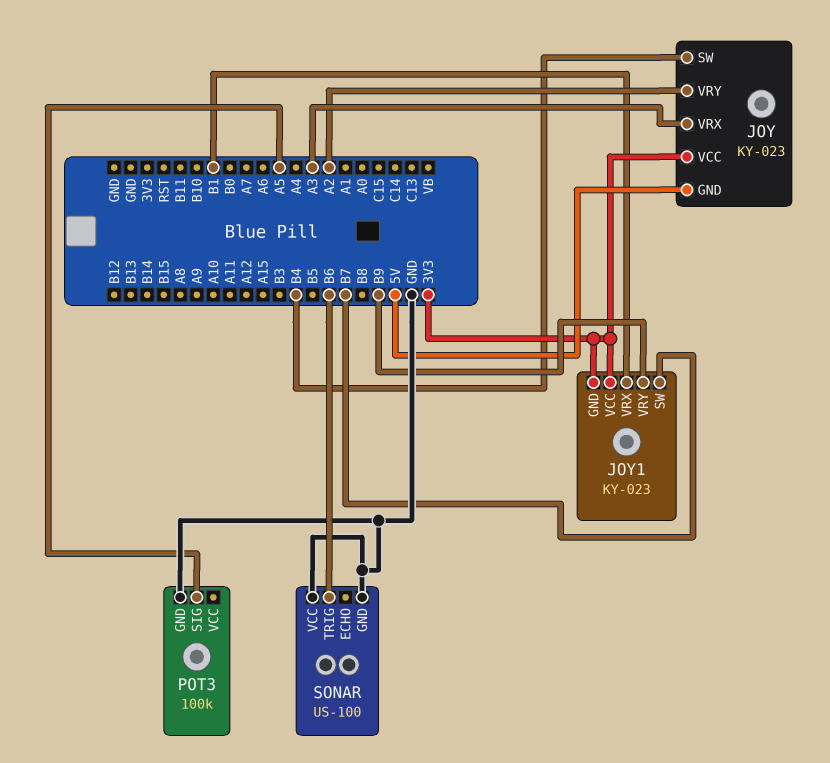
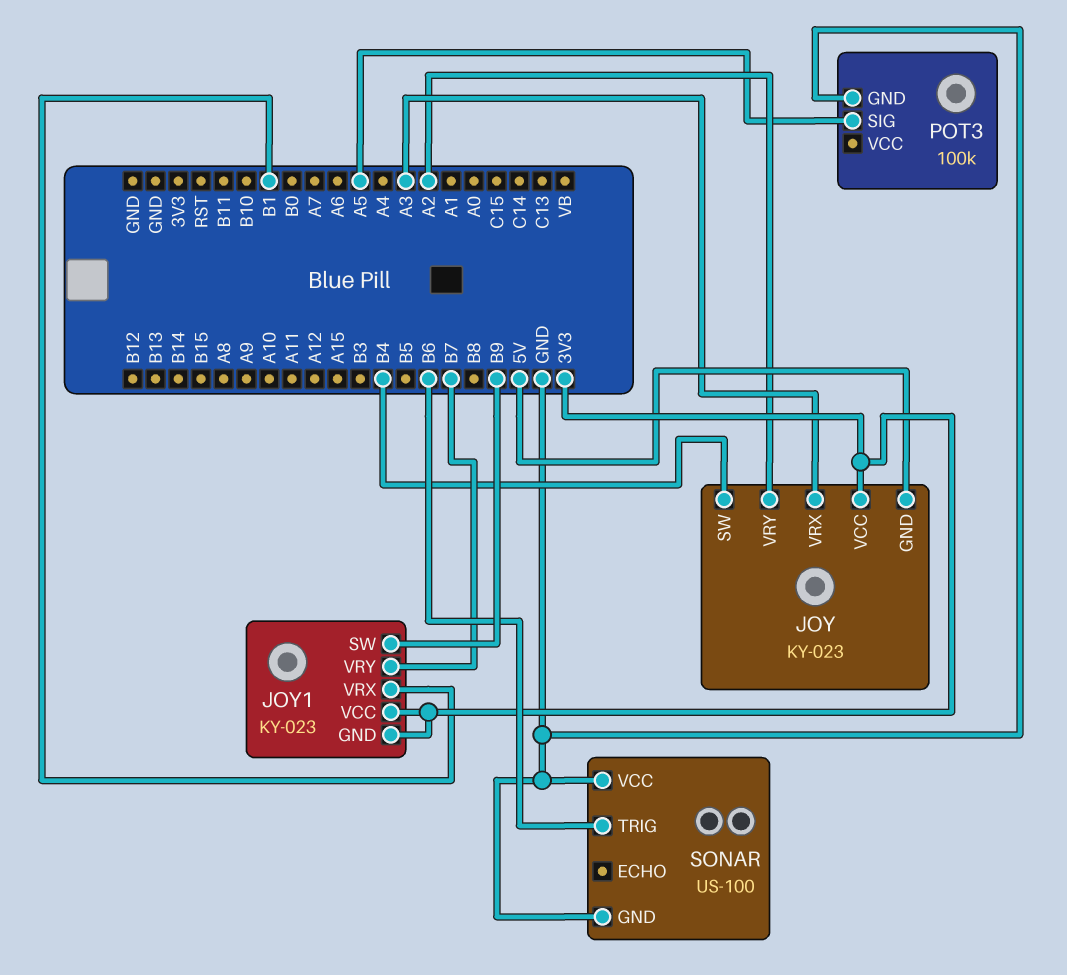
JOY1 pin SW: B7 -> B9
JOY1 pin VRY: B9 -> B7

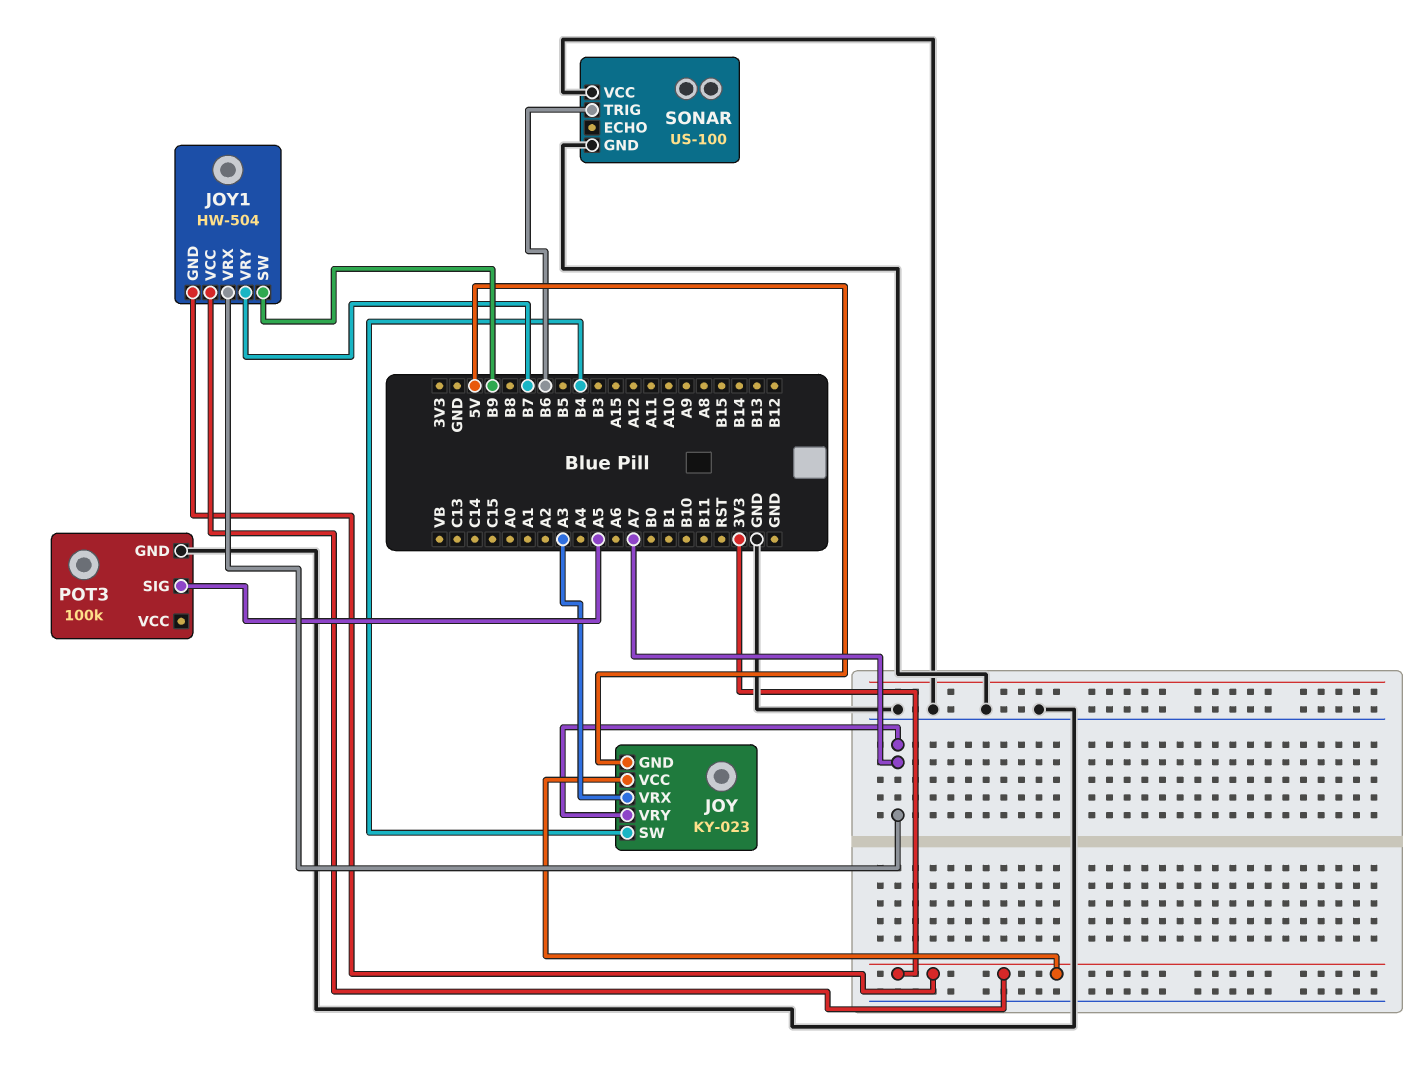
JOY pin VRY: A2 -> A7
JOY1: KY-023 -> HW-504
JOY1 pin VRX: B1 -> A7

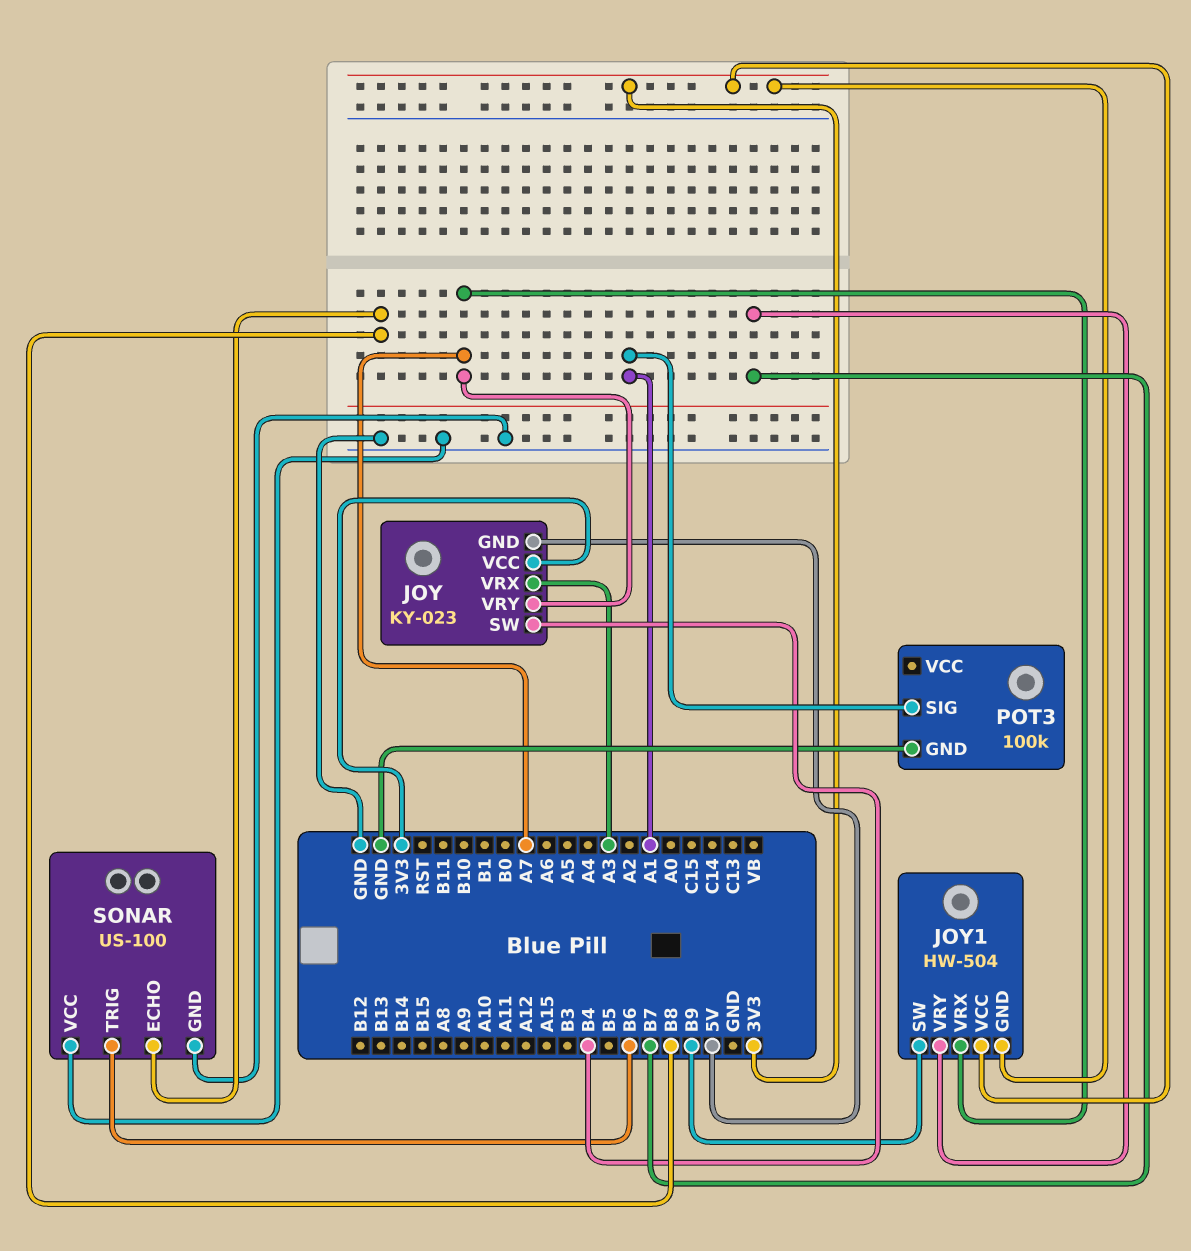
POT3 pin SIG: A5 -> A1
SONAR pin ECHO: none -> B8

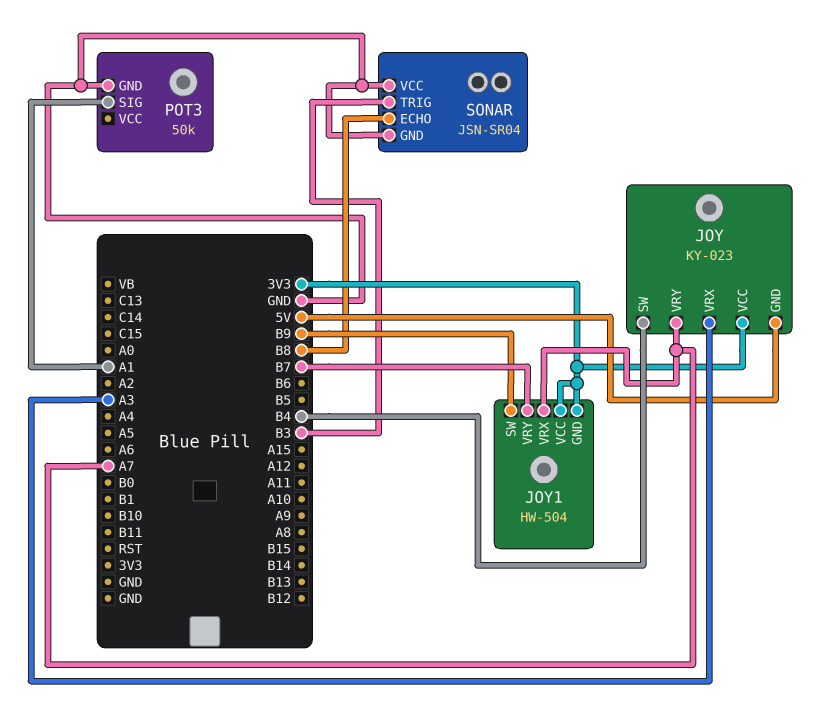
POT3: 100k -> 50k
SONAR: US-100 -> JSN-SR04
SONAR pin TRIG: B6 -> B3

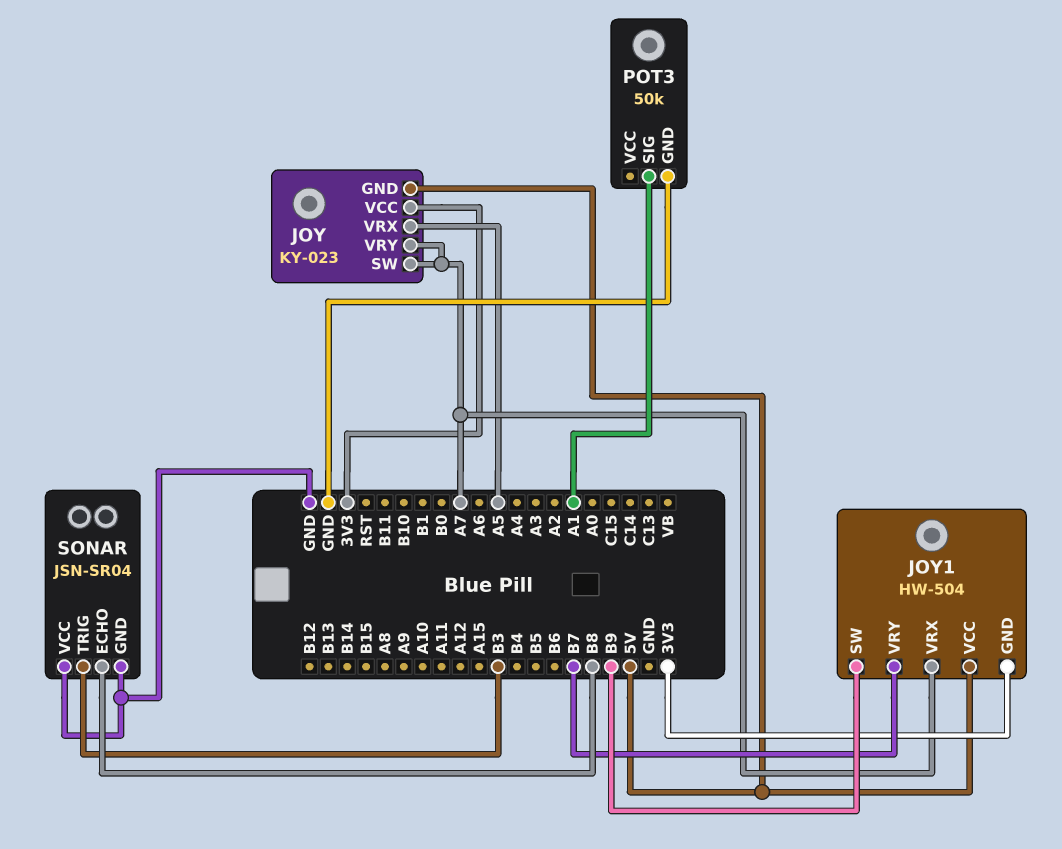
JOY pin SW: B4 -> A7
JOY pin VRX: A3 -> A5
JOY1 pin VCC: 3V3 -> 5V

